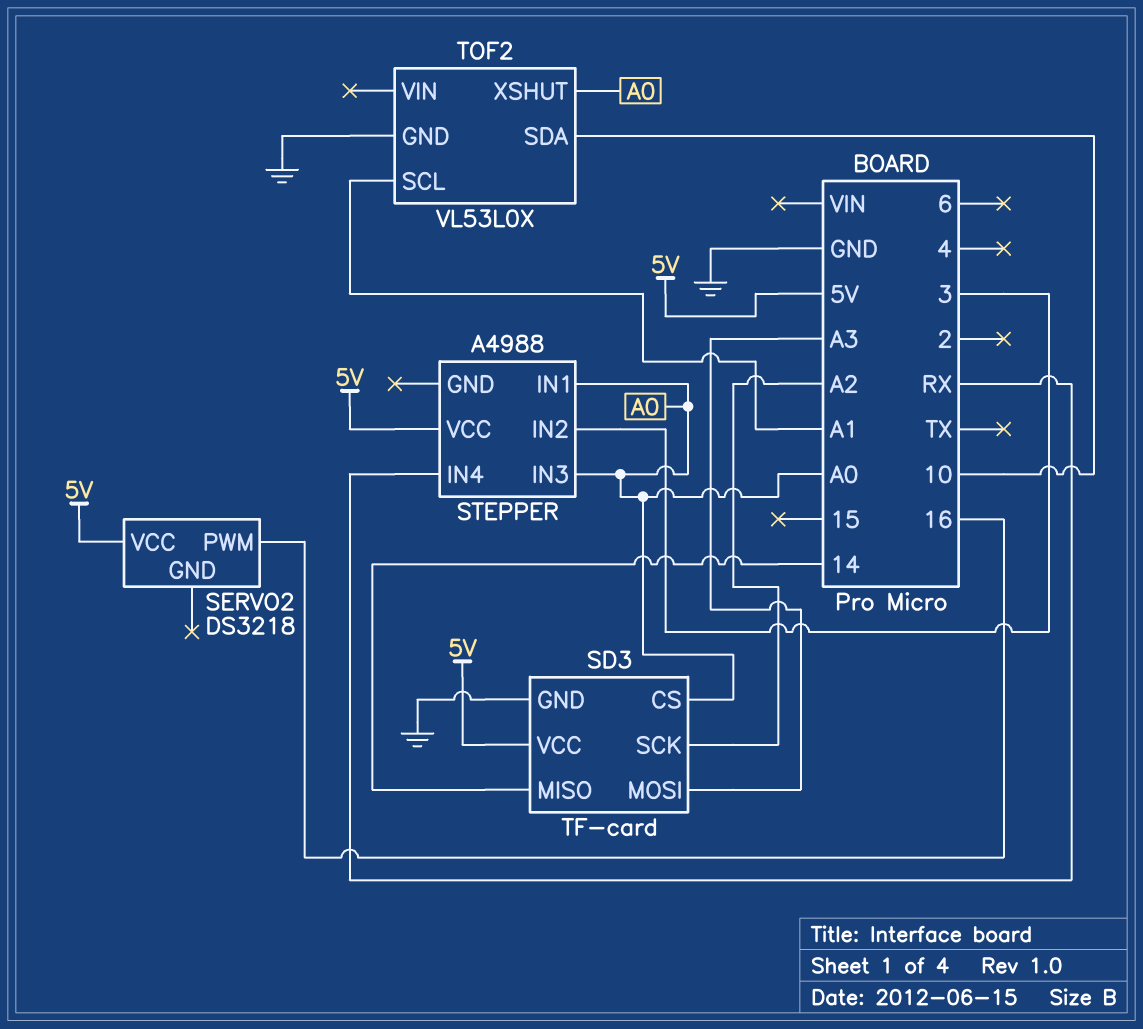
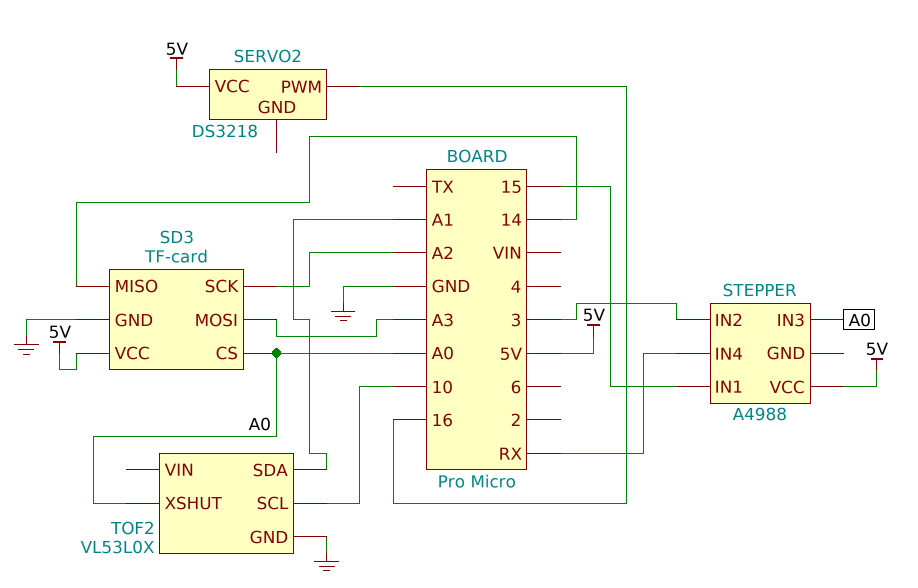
STEPPER pin IN1: A0 -> 15
TOF2 pin SCL: A1 -> 10
TOF2 pin SDA: 10 -> A1

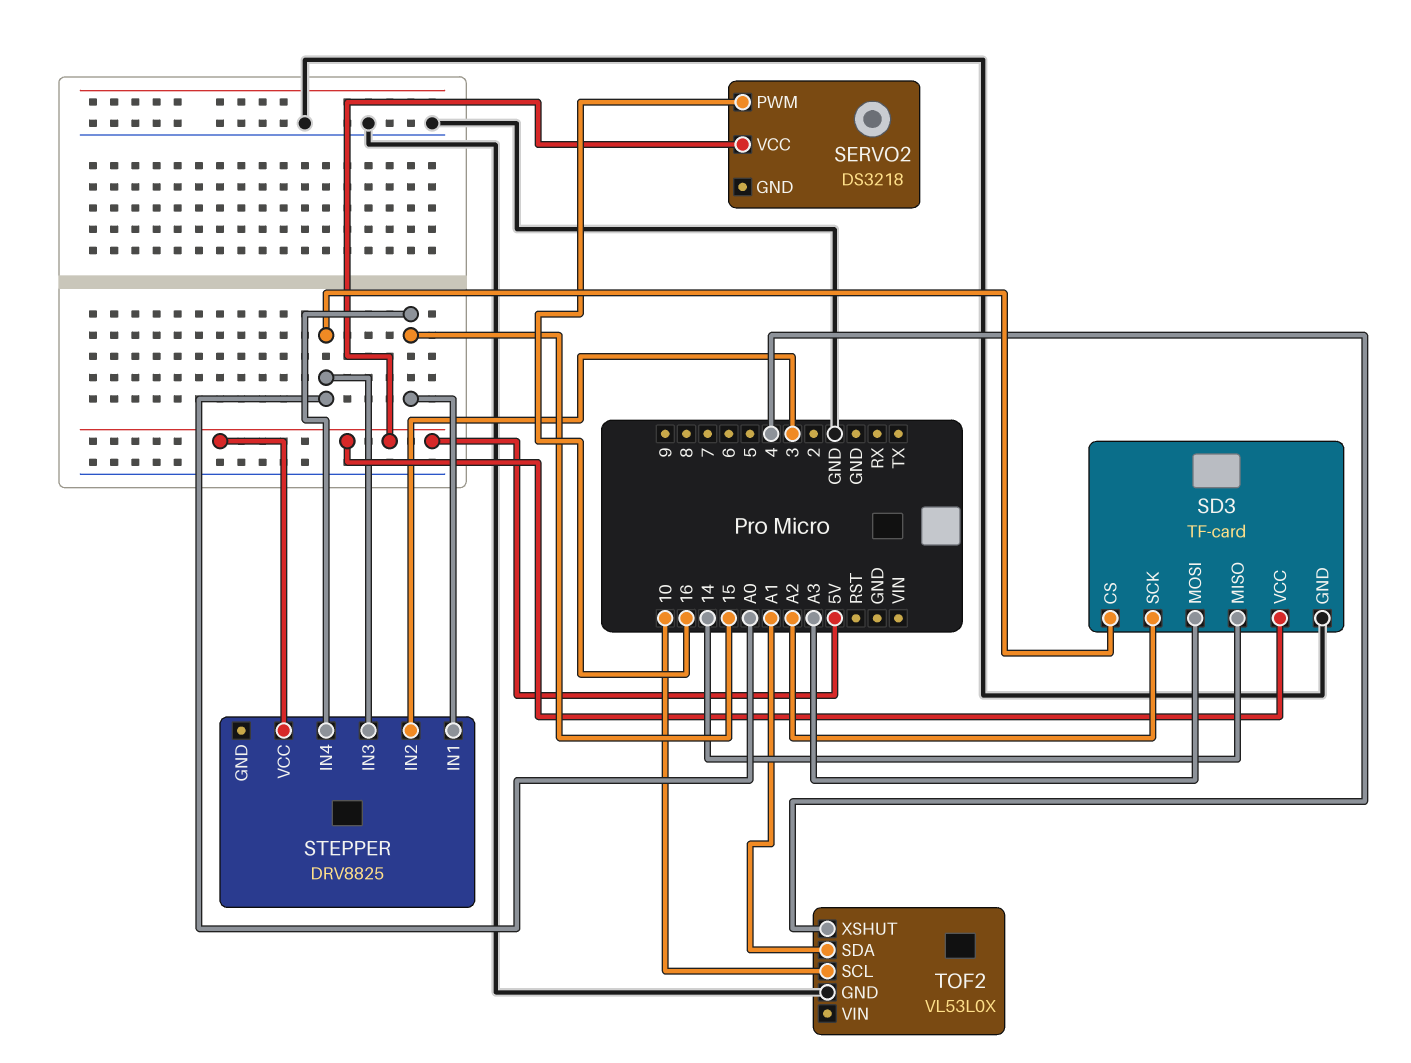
STEPPER: A4988 -> DRV8825
STEPPER pin IN4: RX -> 15
TOF2 pin XSHUT: A0 -> 4

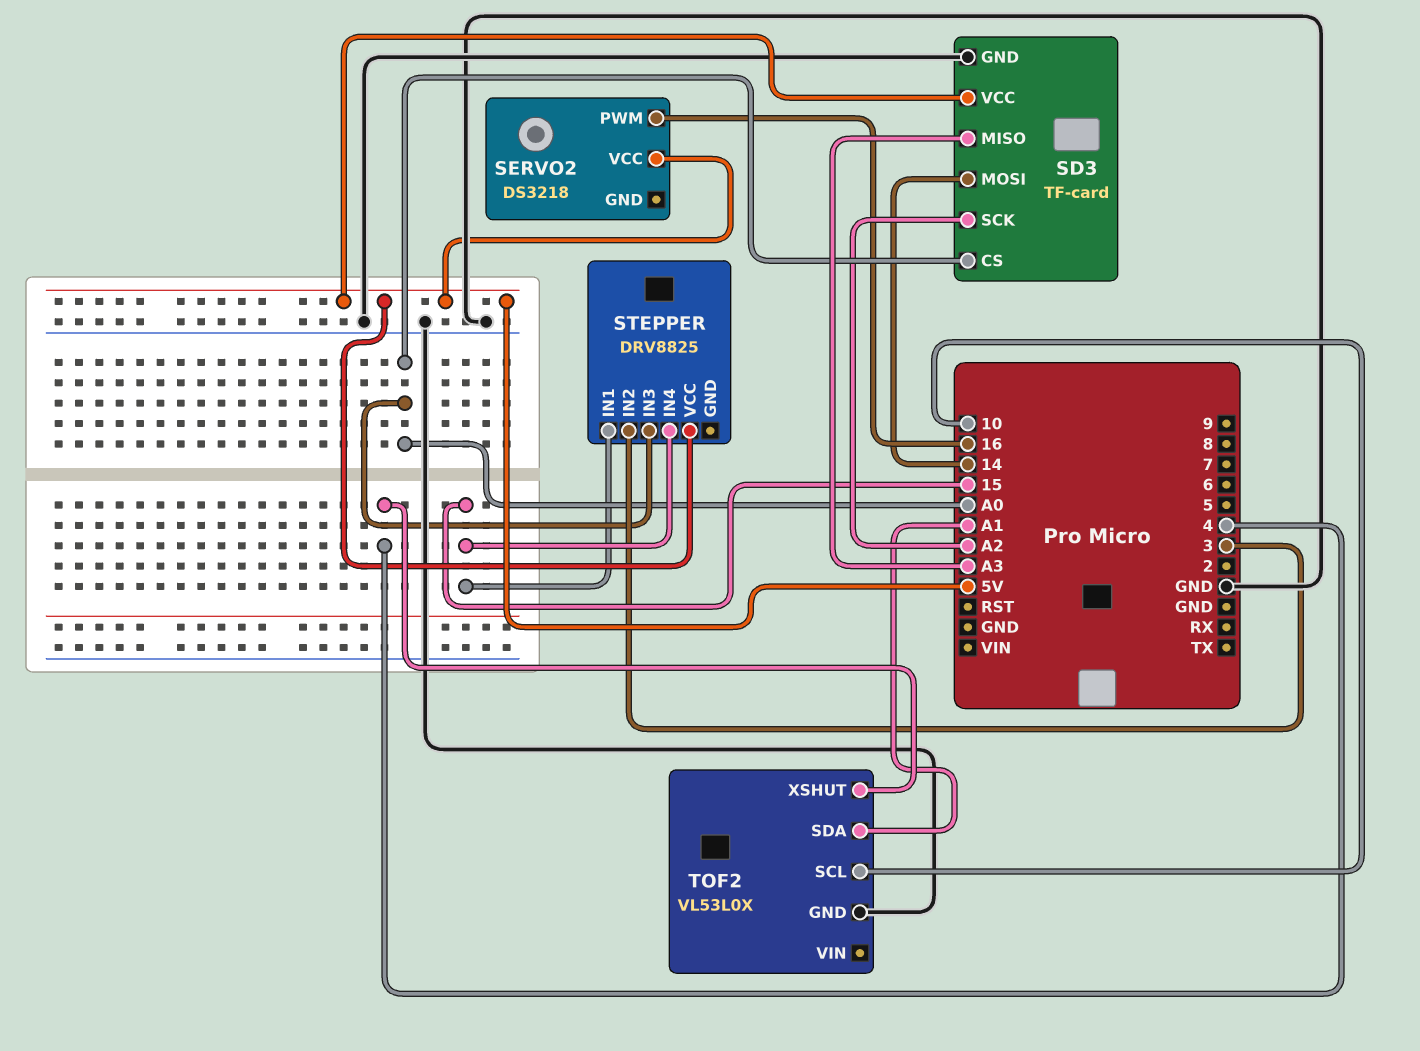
SD3 pin MISO: 14 -> A3
SD3 pin MOSI: A3 -> 14

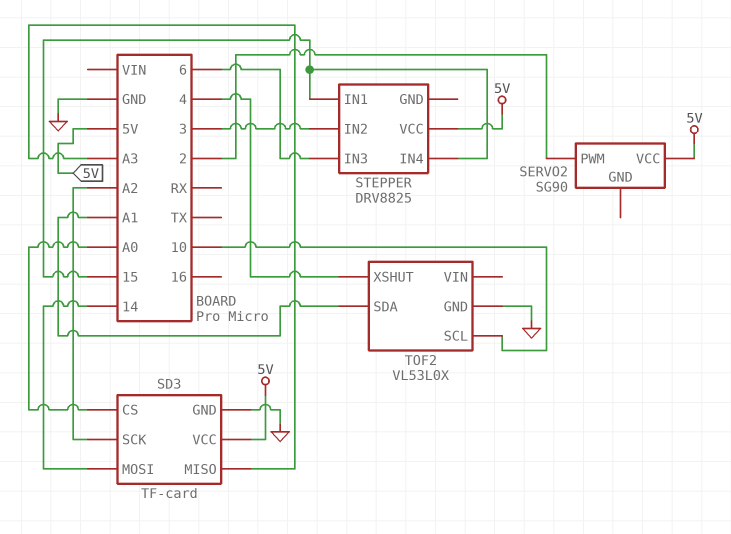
SERVO2: DS3218 -> SG90
SERVO2 pin PWM: 16 -> 2
STEPPER pin IN3: A0 -> 6

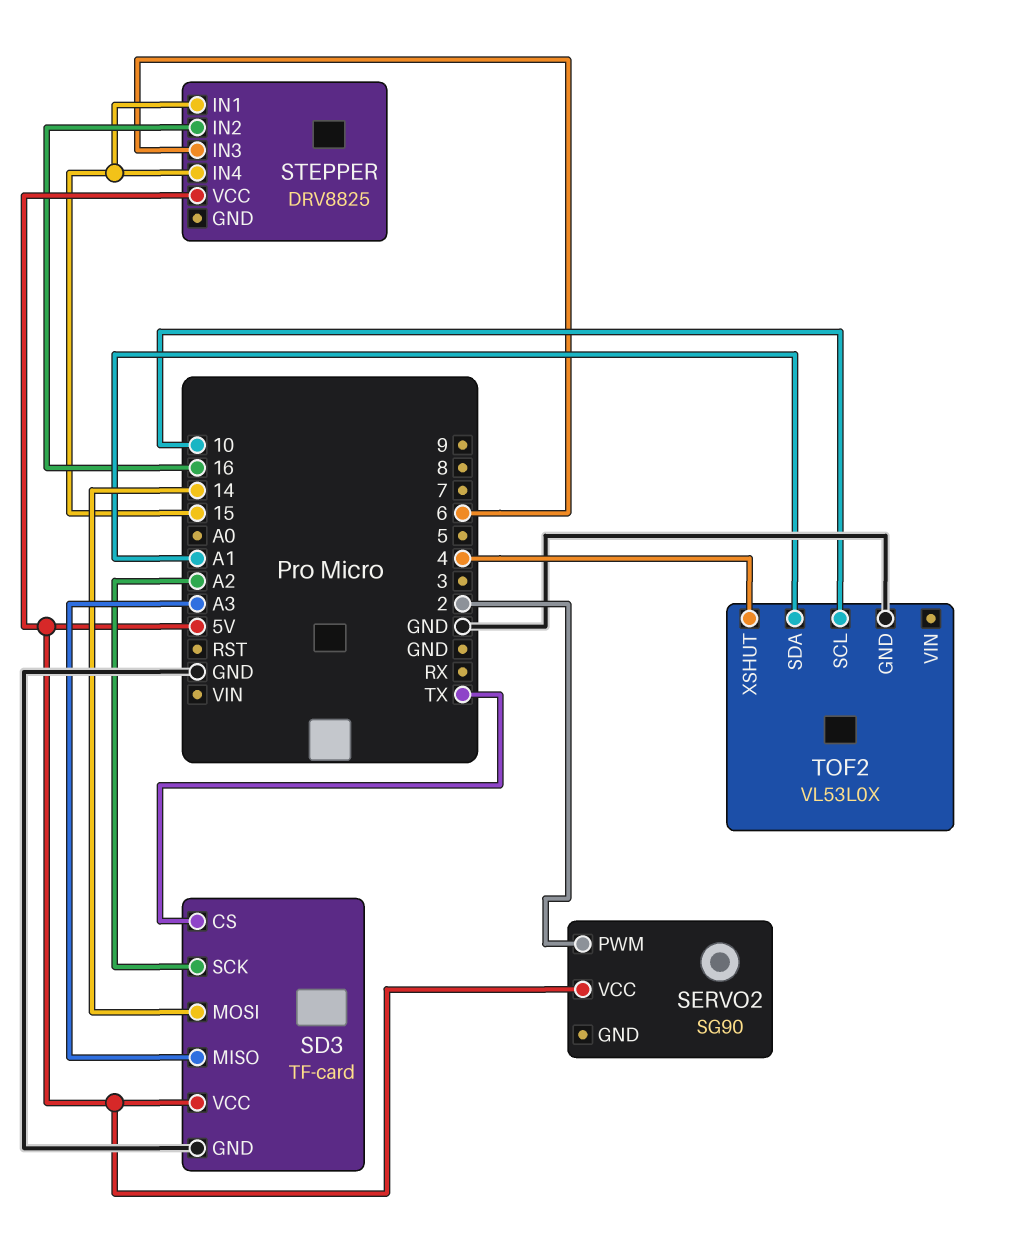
SD3 pin CS: A0 -> TX
STEPPER pin IN2: 3 -> 16

